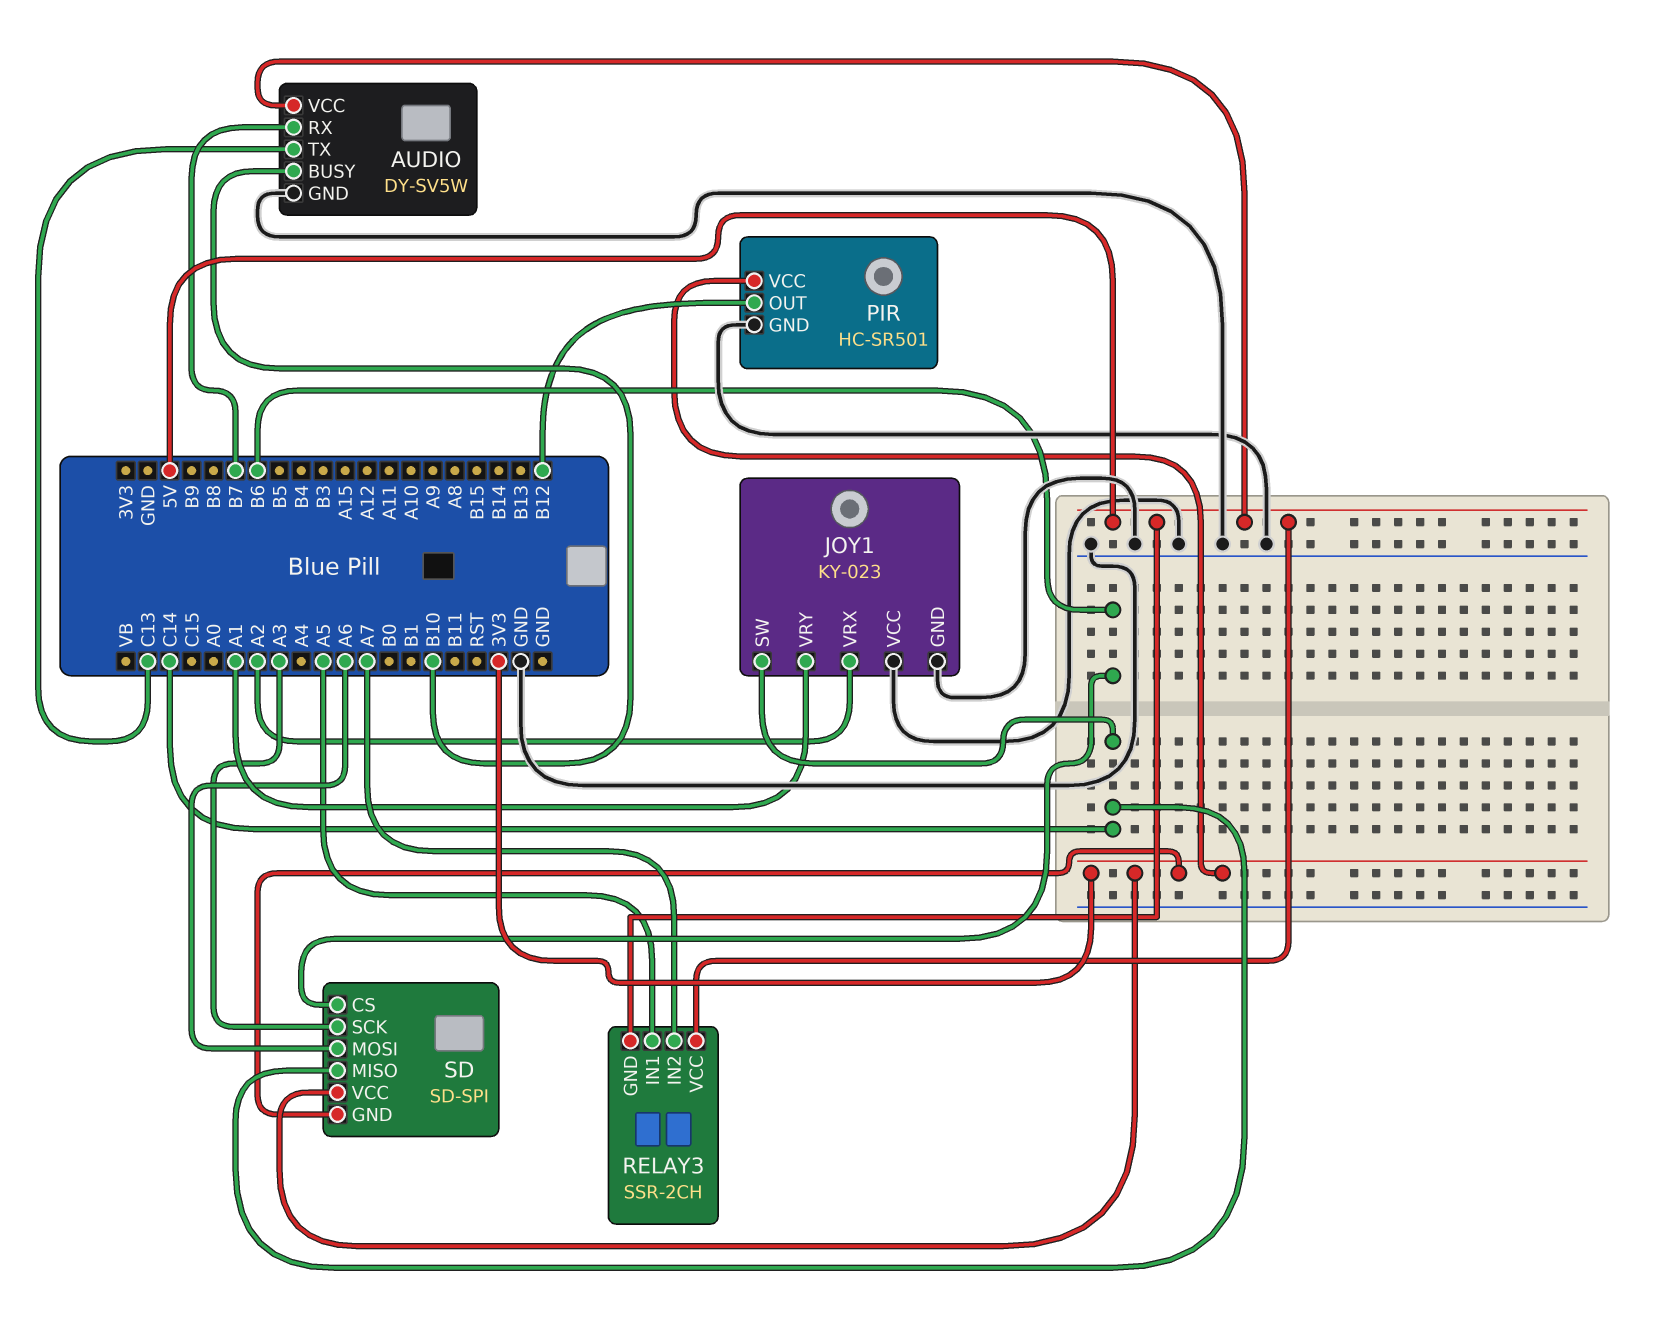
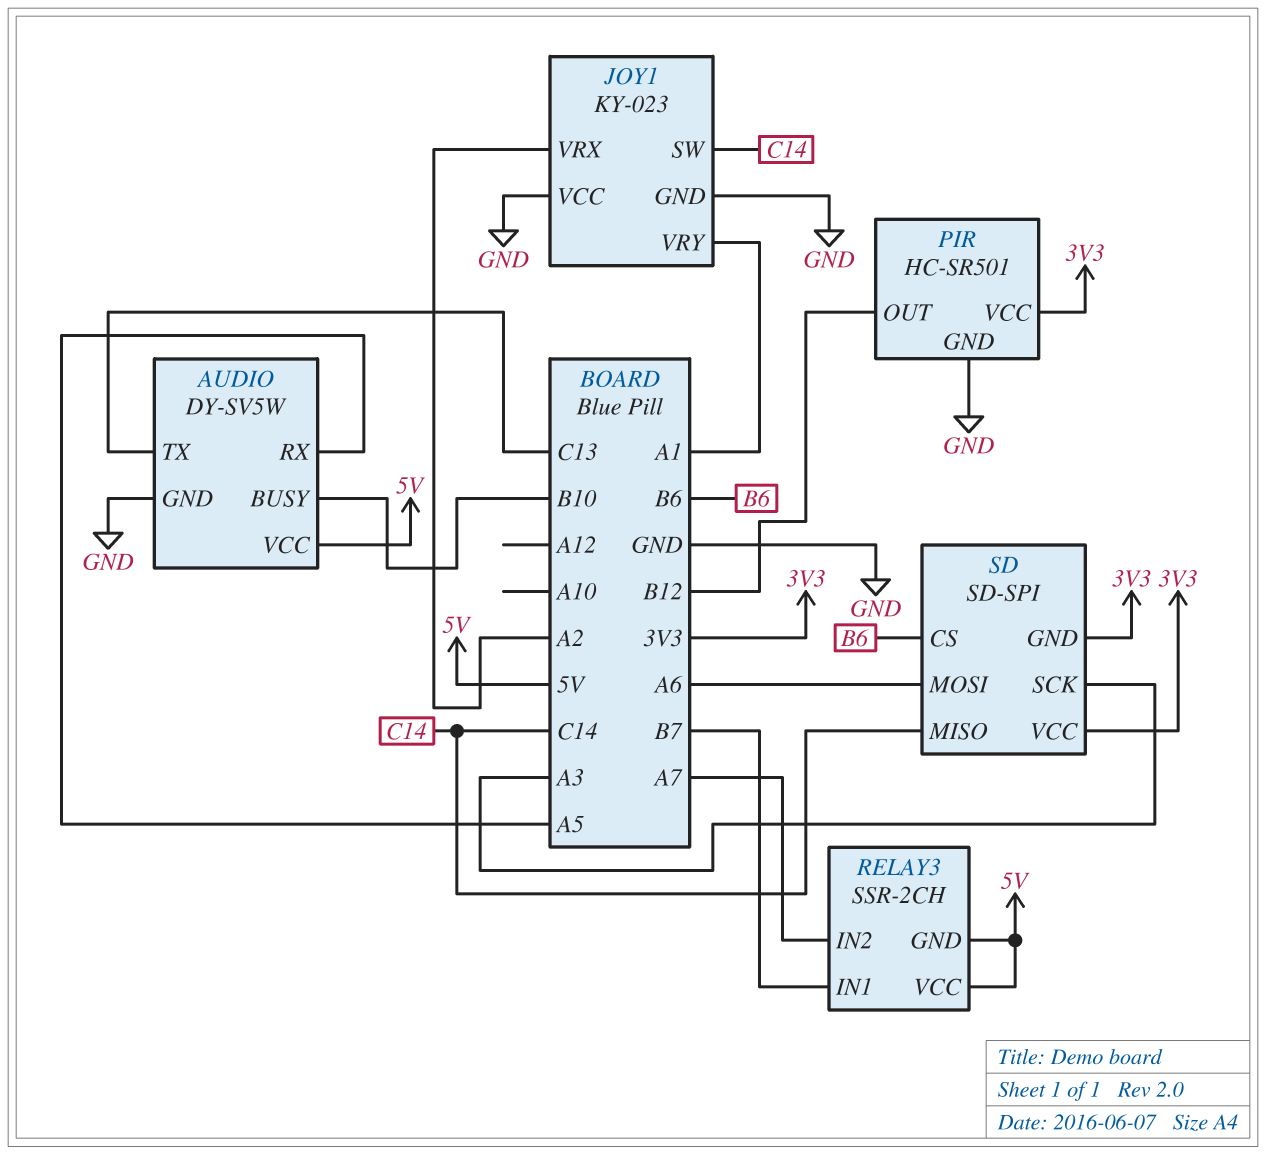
AUDIO pin RX: B7 -> A5
RELAY3 pin IN1: A5 -> B7

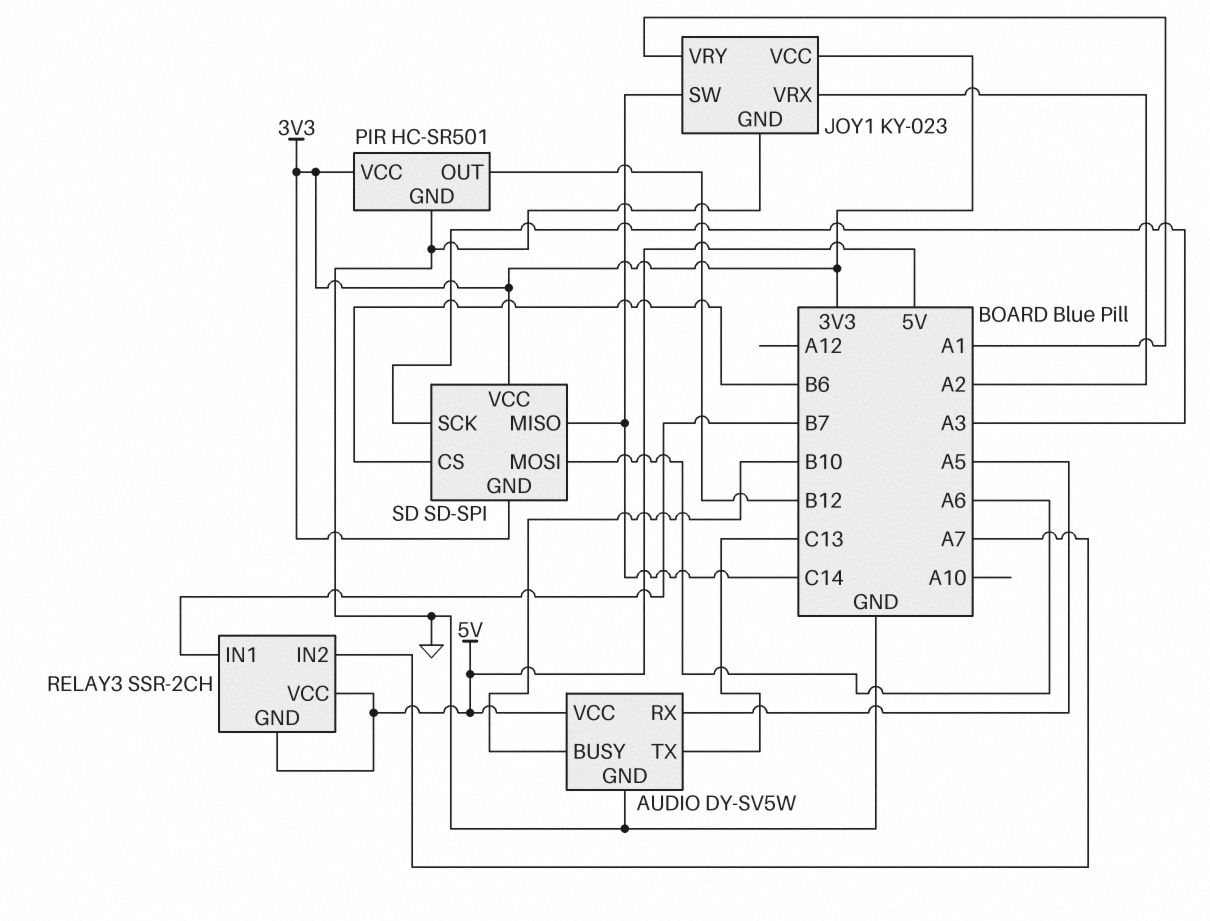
JOY1 pin VCC: GND -> 3V3

